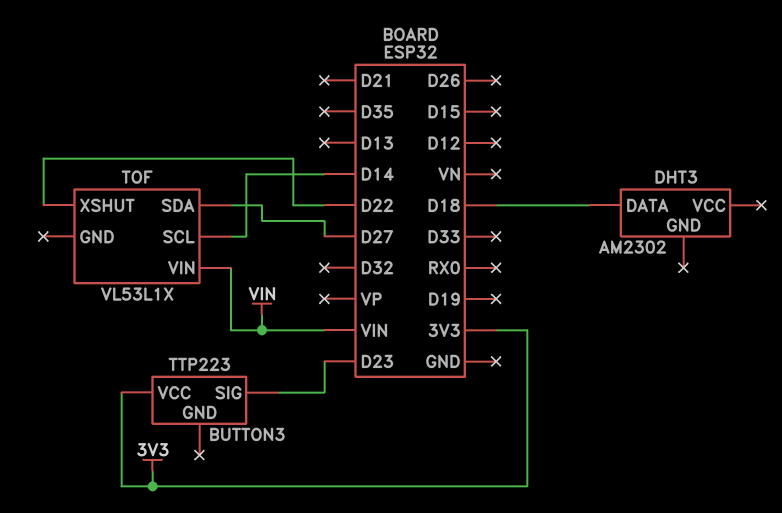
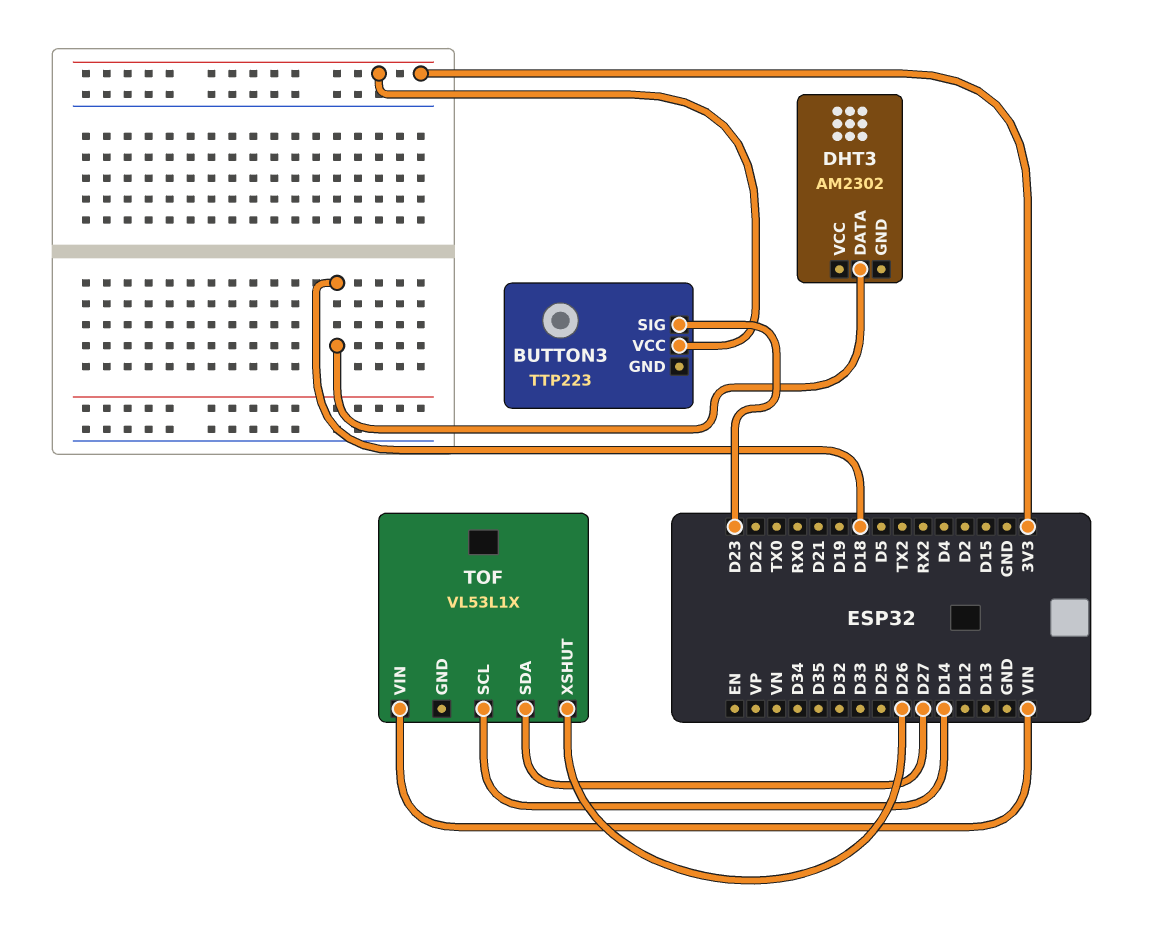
TOF pin XSHUT: D22 -> D26

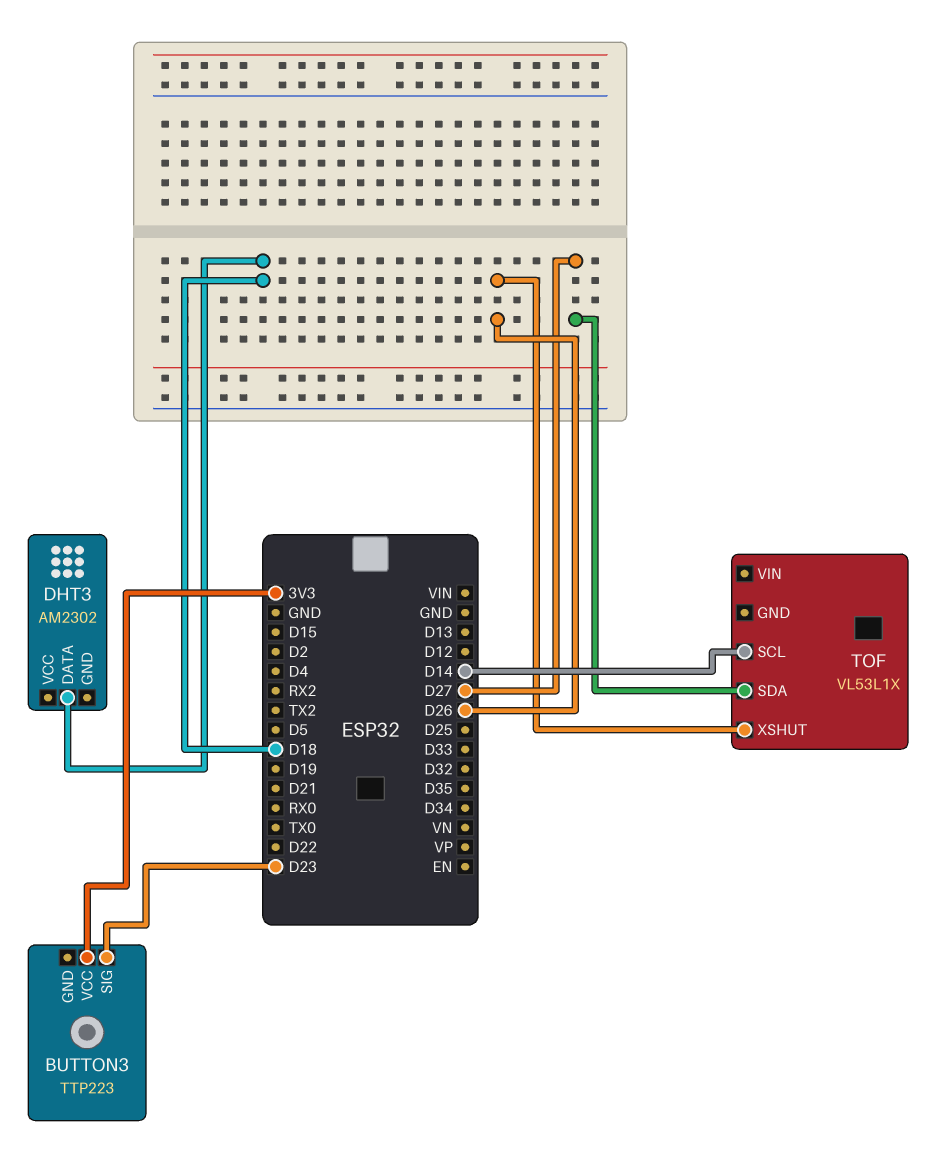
TOF pin VIN: VIN -> none

